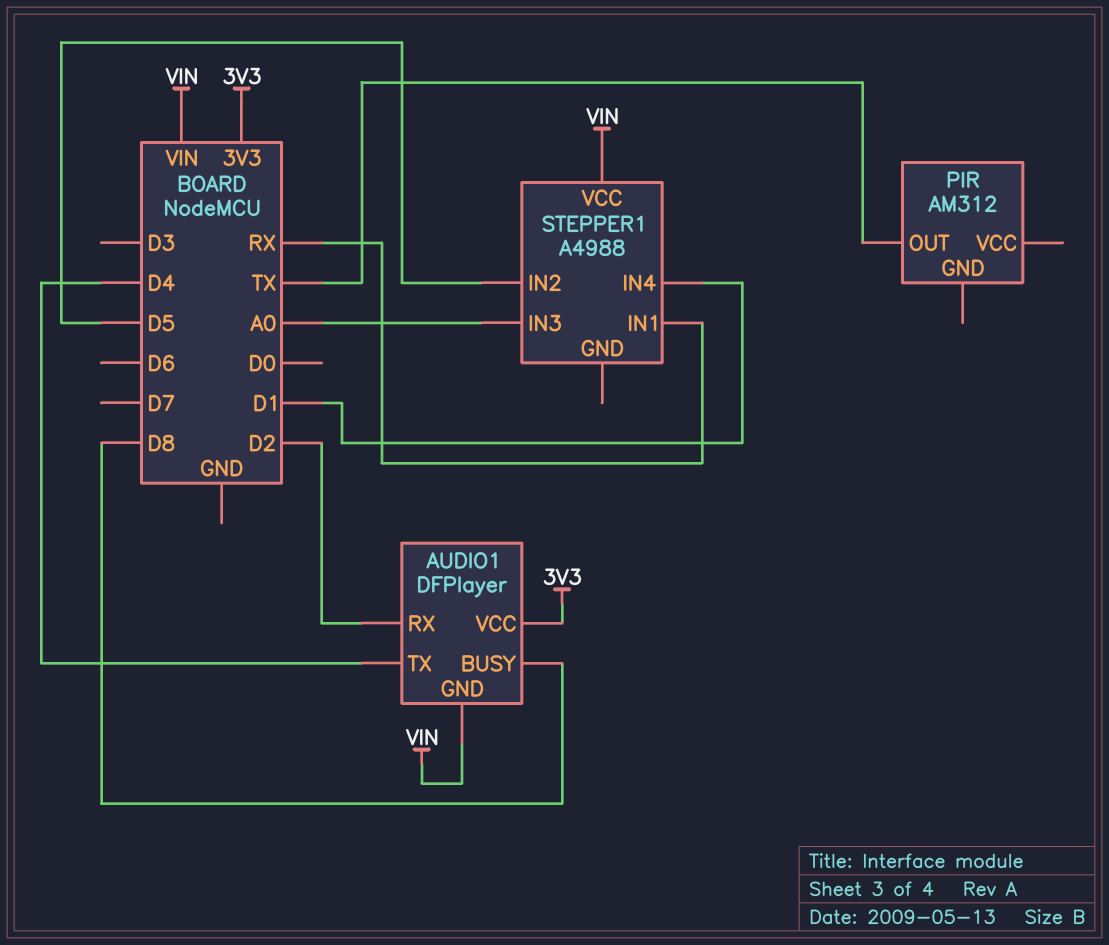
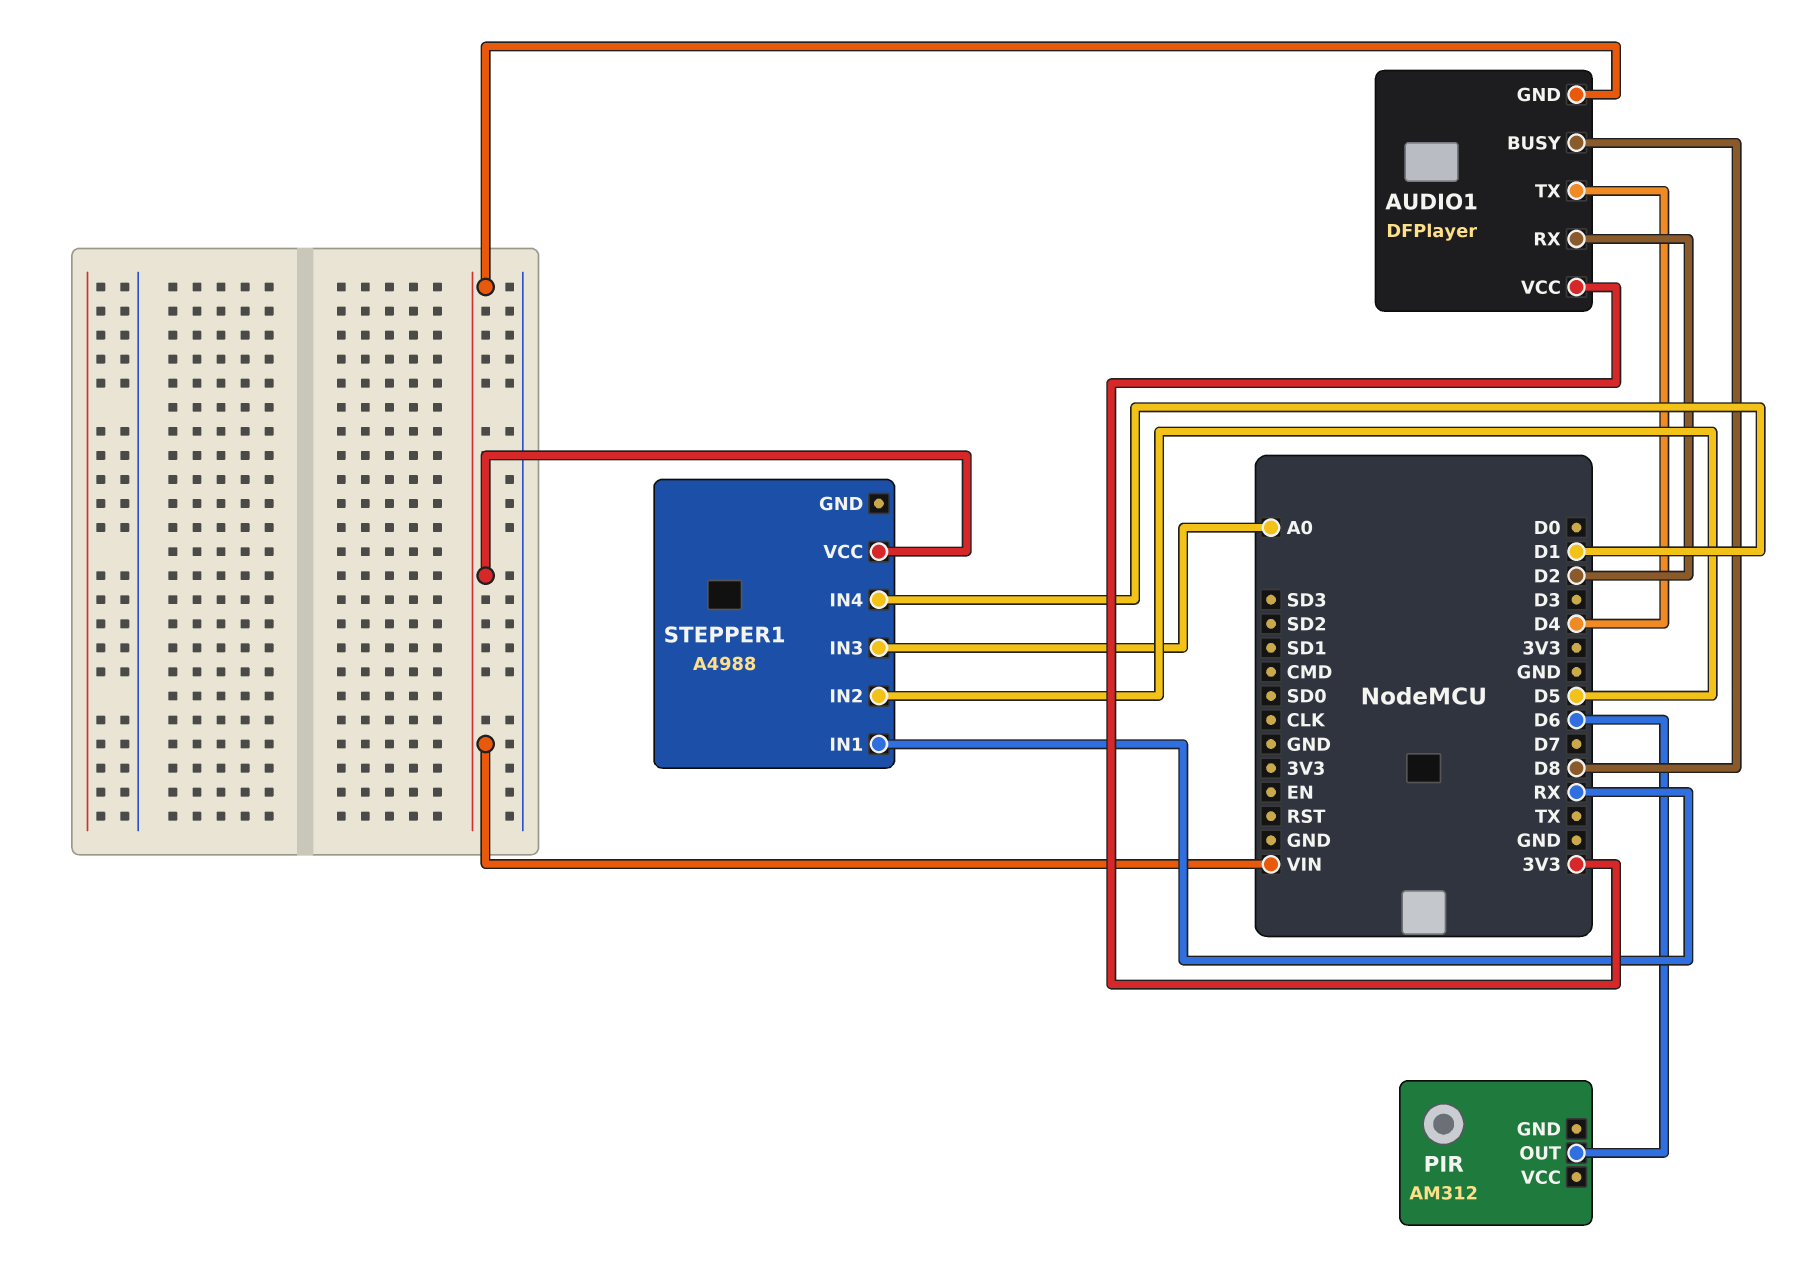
PIR pin OUT: TX -> D6

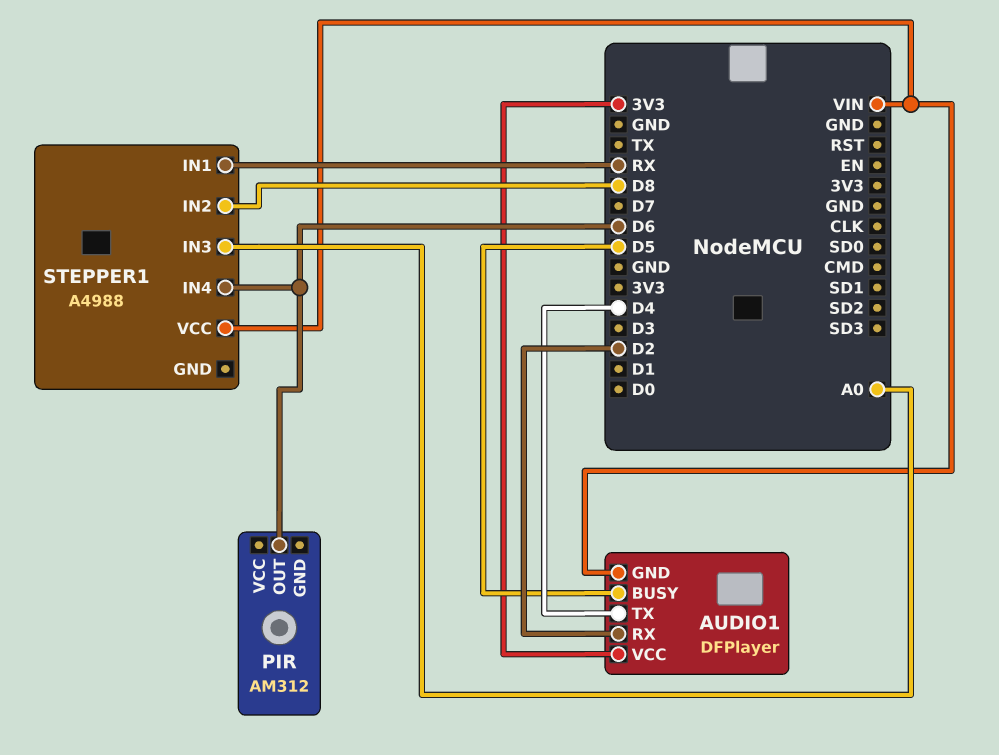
AUDIO1 pin BUSY: D8 -> D5
STEPPER1 pin IN2: D5 -> D8
STEPPER1 pin IN4: D1 -> D6

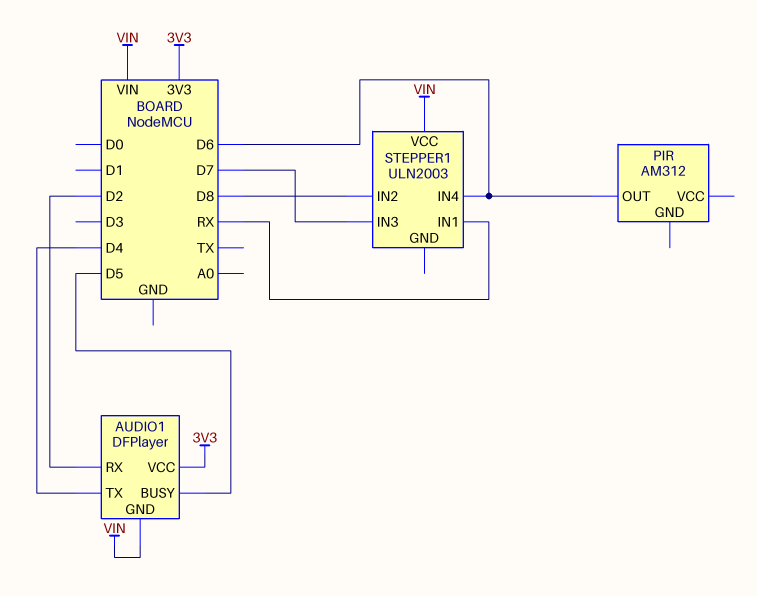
STEPPER1: A4988 -> ULN2003
STEPPER1 pin IN3: A0 -> D7

